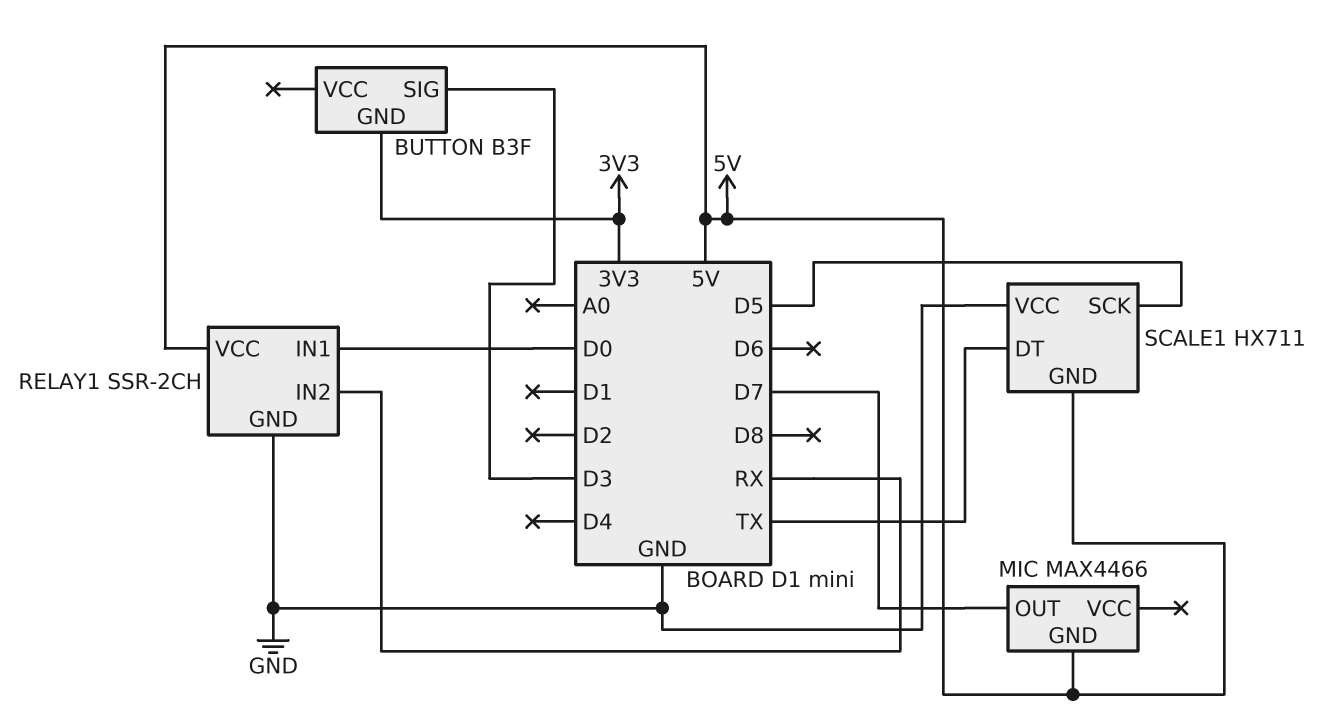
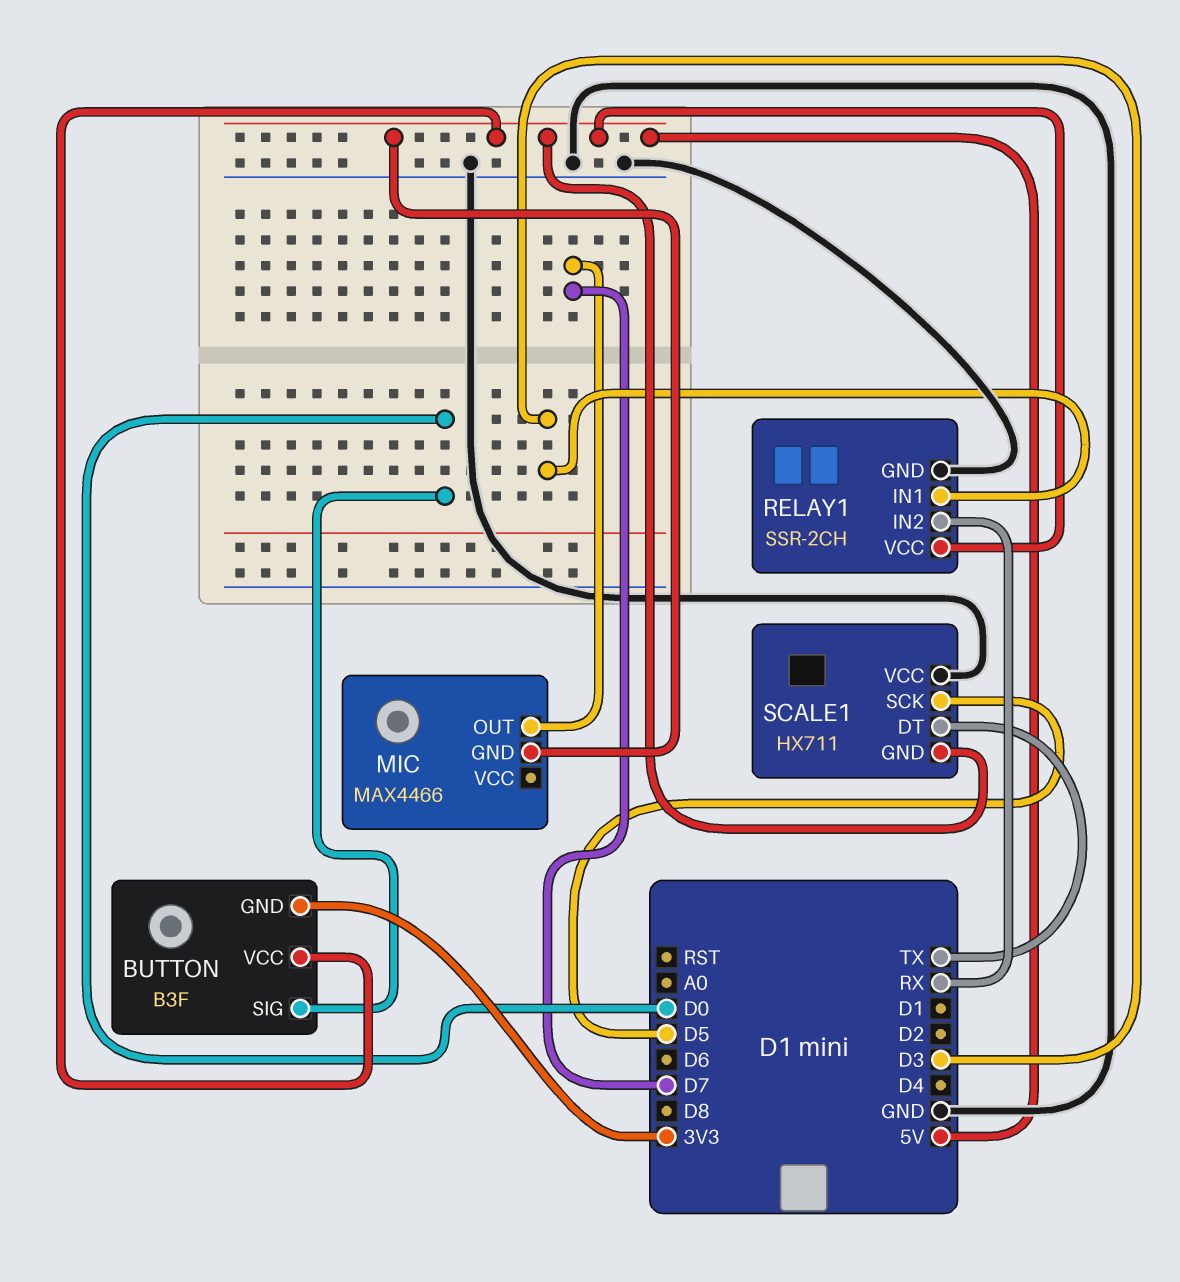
BUTTON pin SIG: D3 -> D0
BUTTON pin VCC: none -> 5V
RELAY1 pin IN1: D0 -> D3

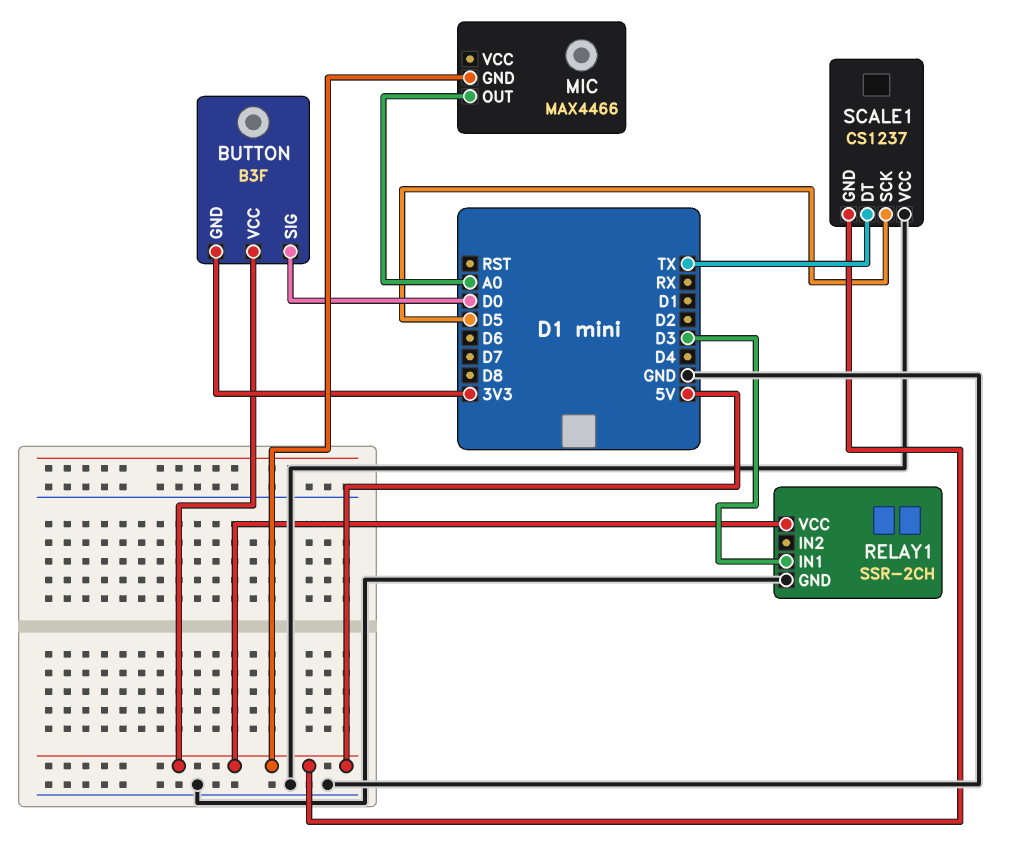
MIC pin OUT: D7 -> A0
RELAY1 pin IN2: RX -> none
SCALE1: HX711 -> CS1237

